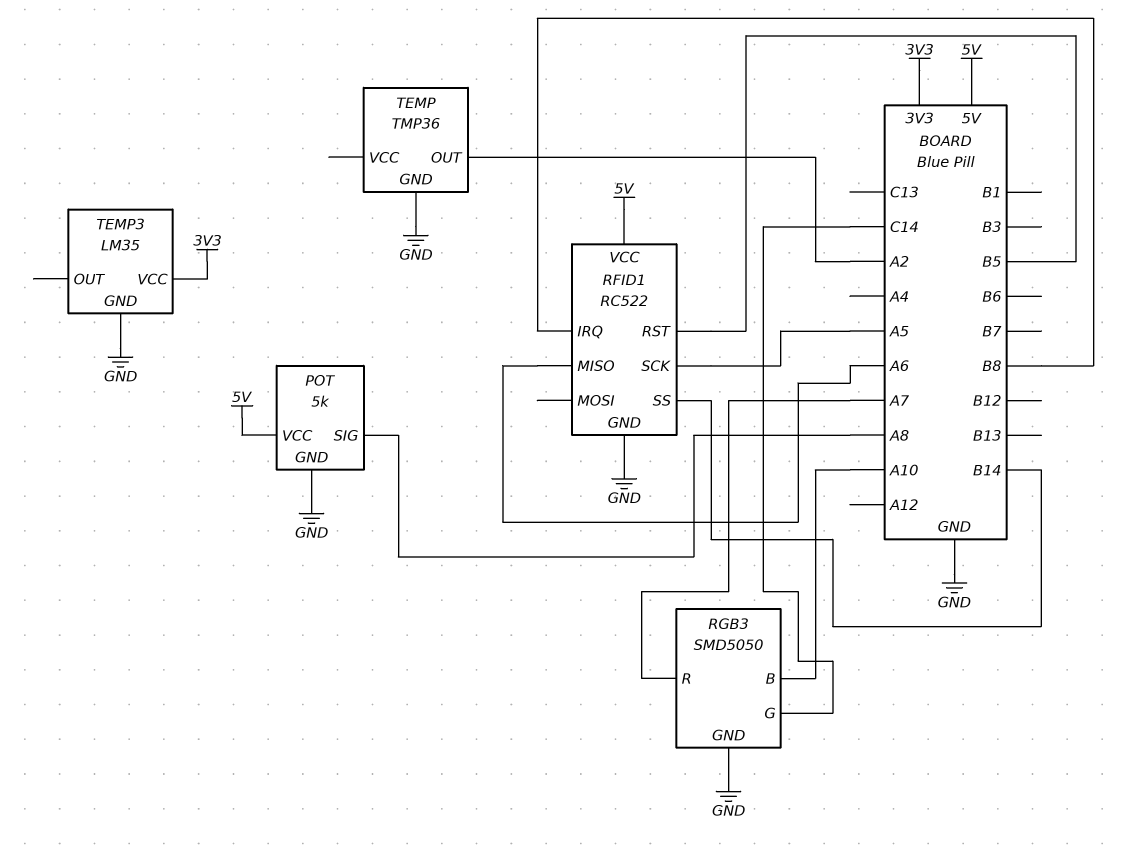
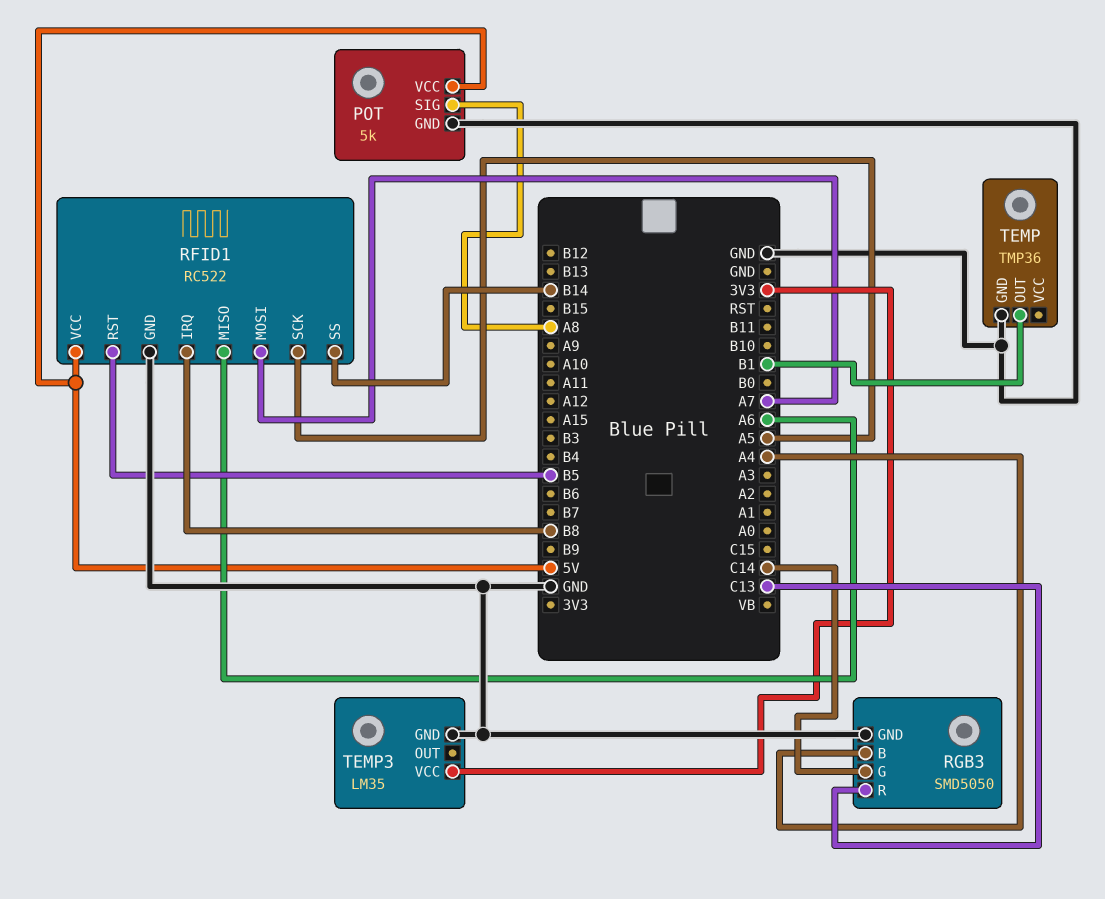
RFID1 pin MOSI: none -> A7
RGB3 pin B: A10 -> A4
RGB3 pin R: A7 -> C13
TEMP pin OUT: A2 -> B1

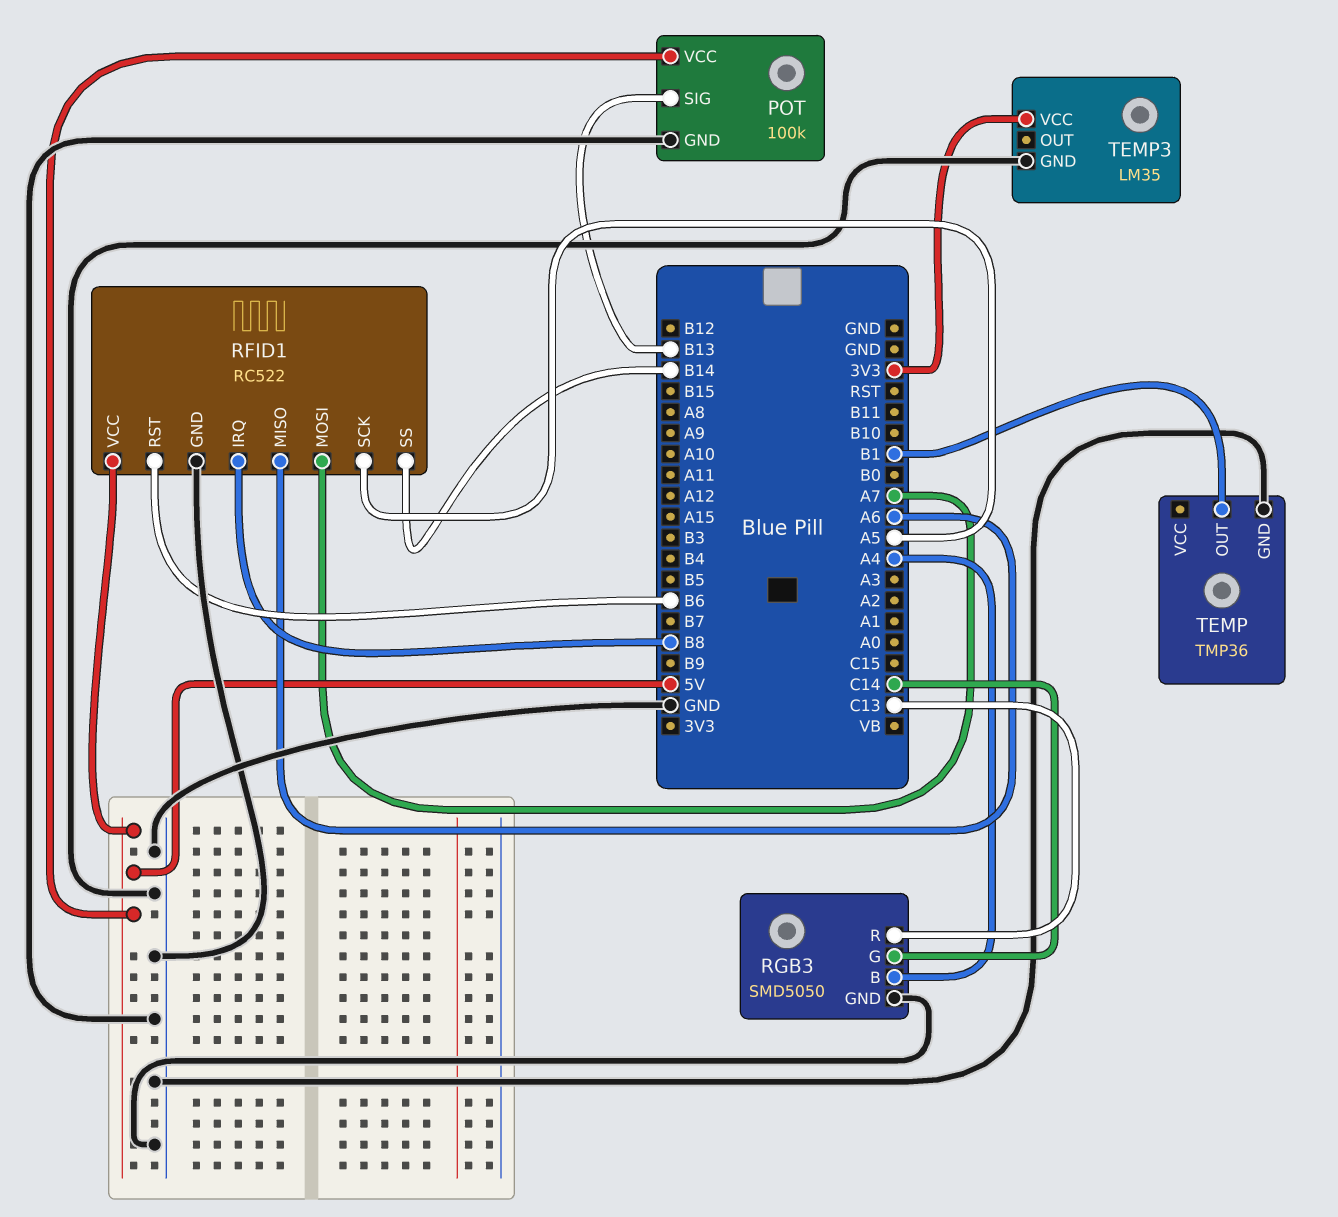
POT: 5k -> 100k
POT pin SIG: A8 -> B13
RFID1 pin RST: B5 -> B6

